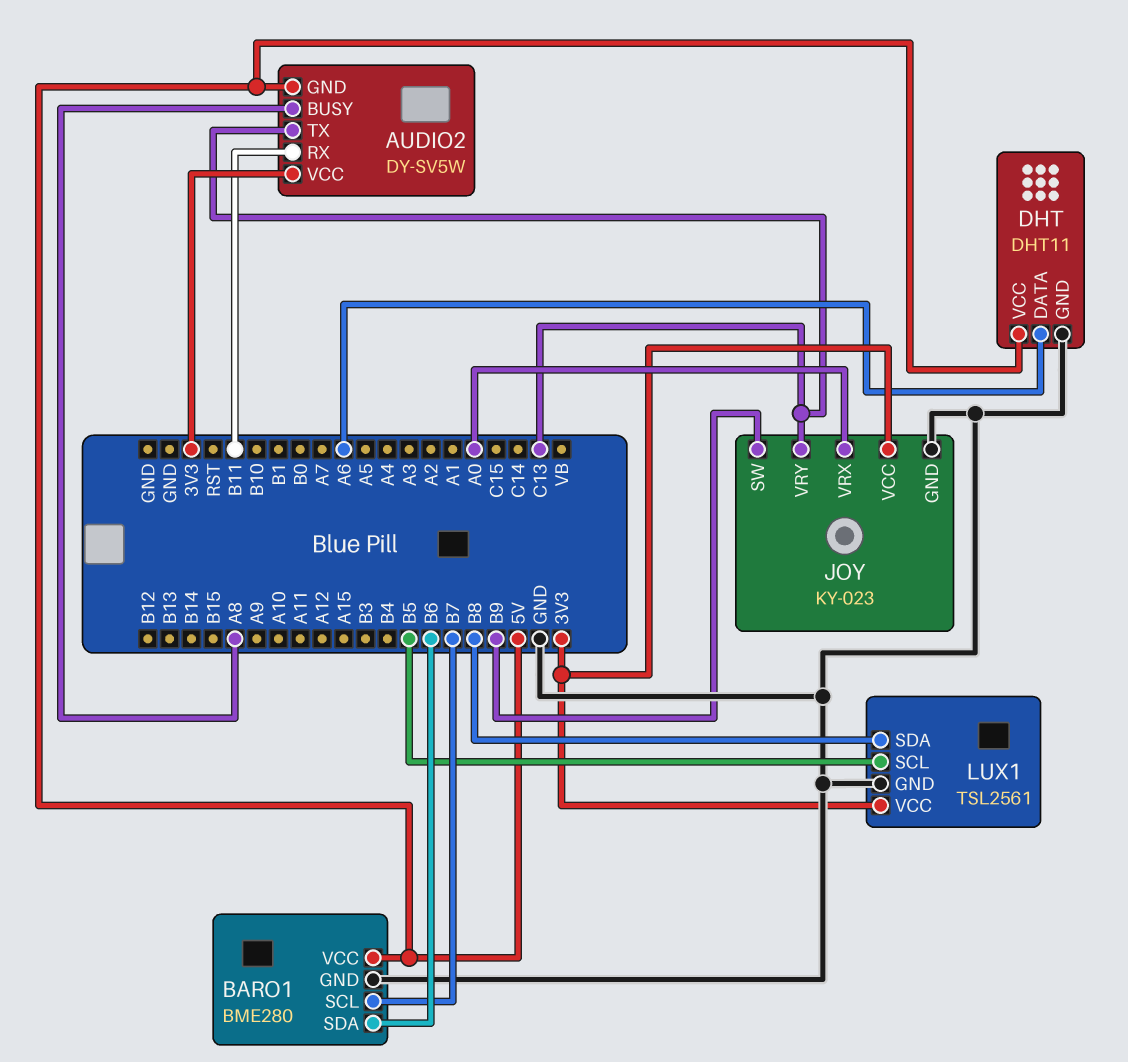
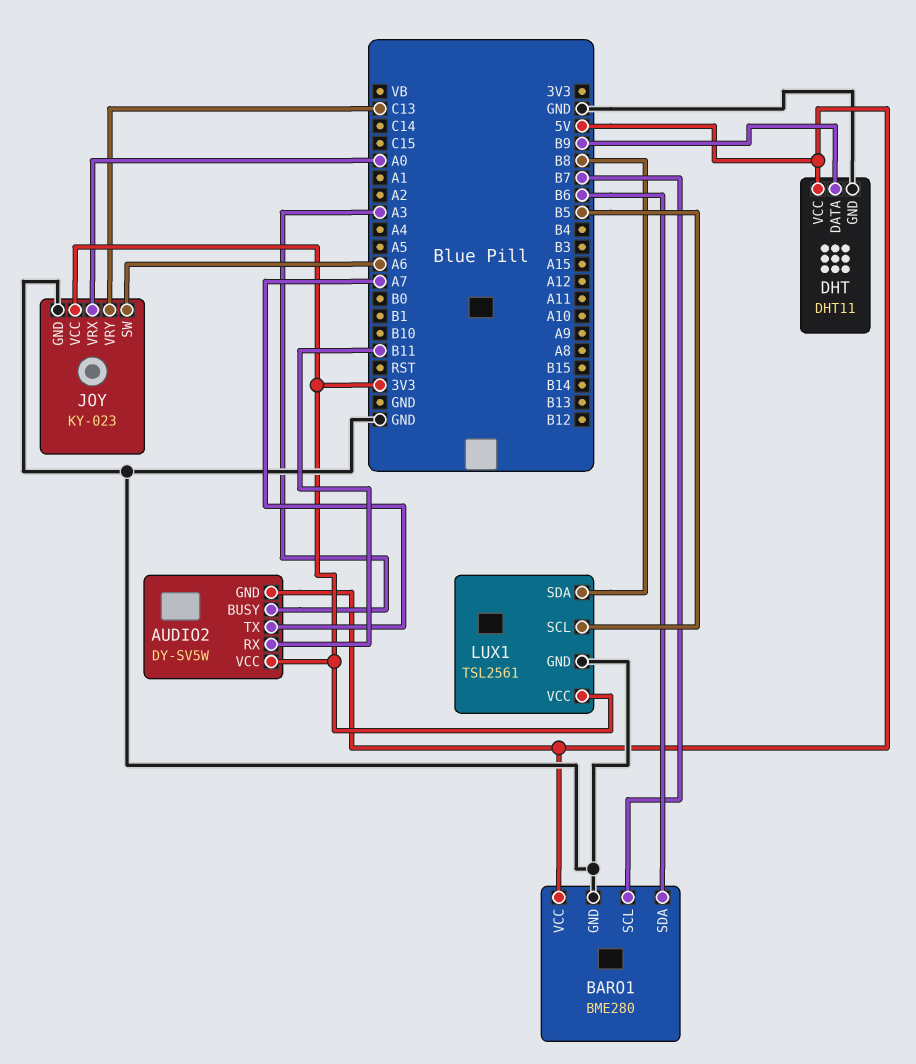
AUDIO2 pin BUSY: A8 -> A3
AUDIO2 pin TX: C13 -> A7
DHT pin DATA: A6 -> B9
JOY pin SW: B9 -> A6

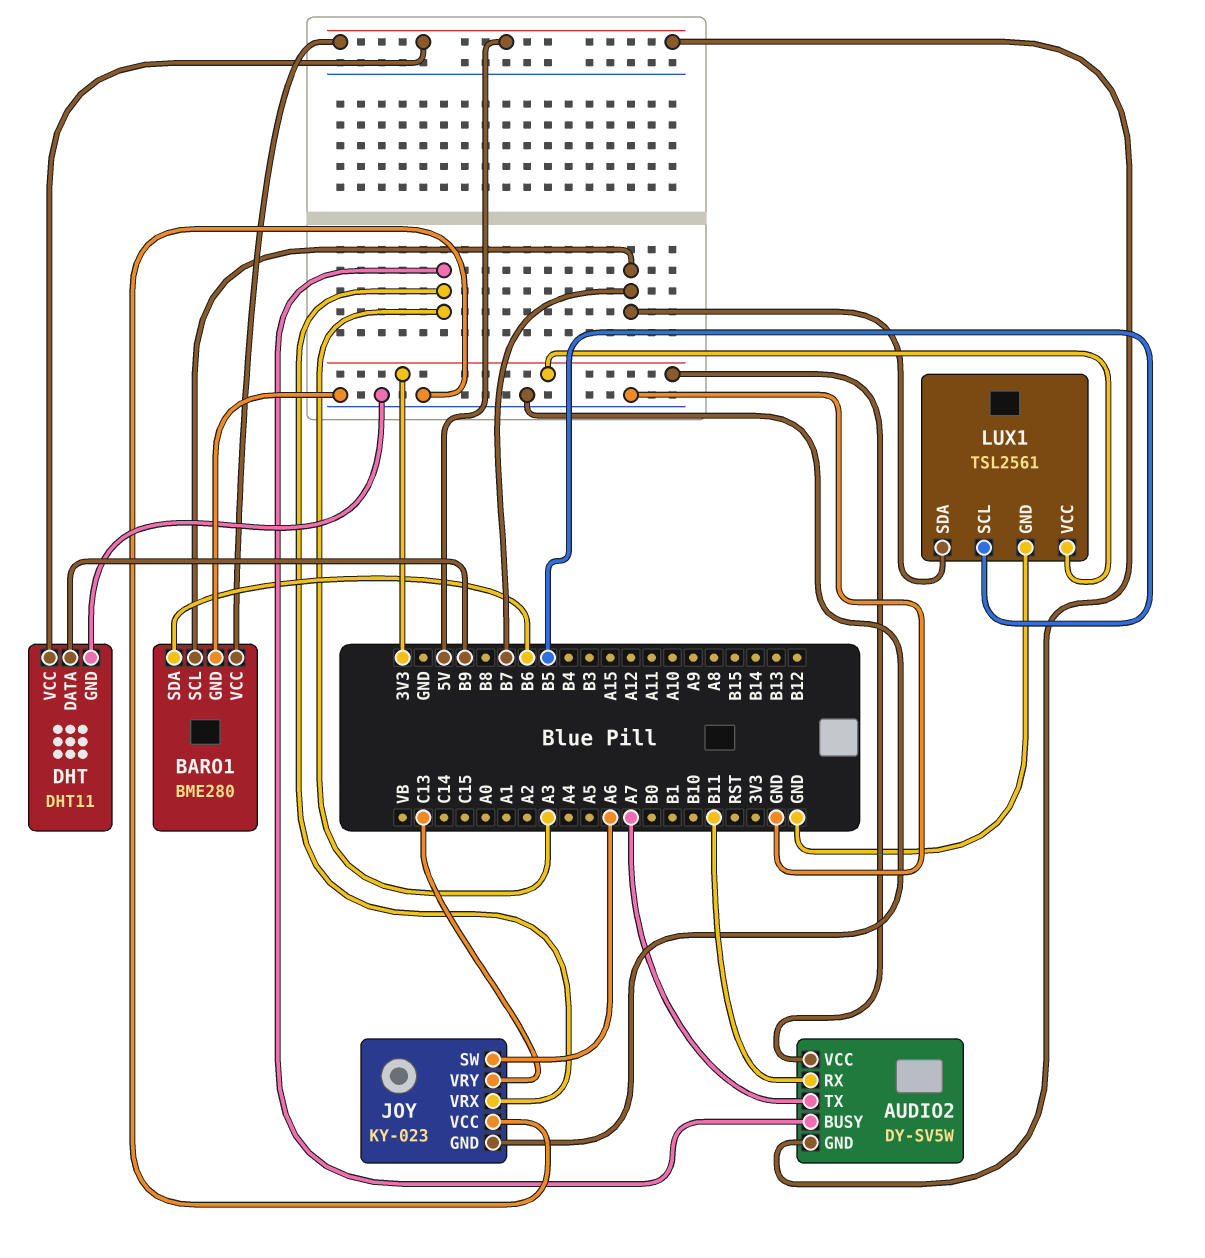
JOY pin VCC: 3V3 -> GND
JOY pin VRX: A0 -> A3
LUX1 pin SDA: B8 -> B7

